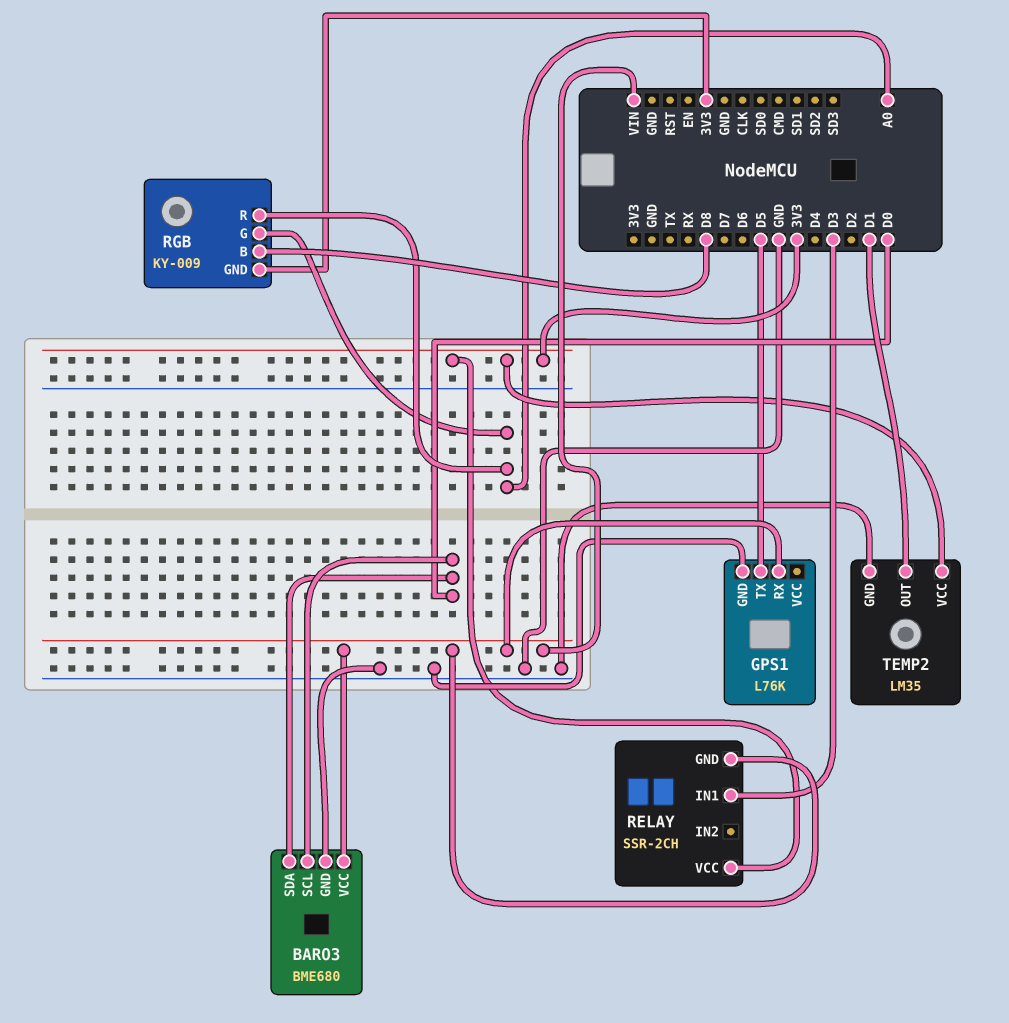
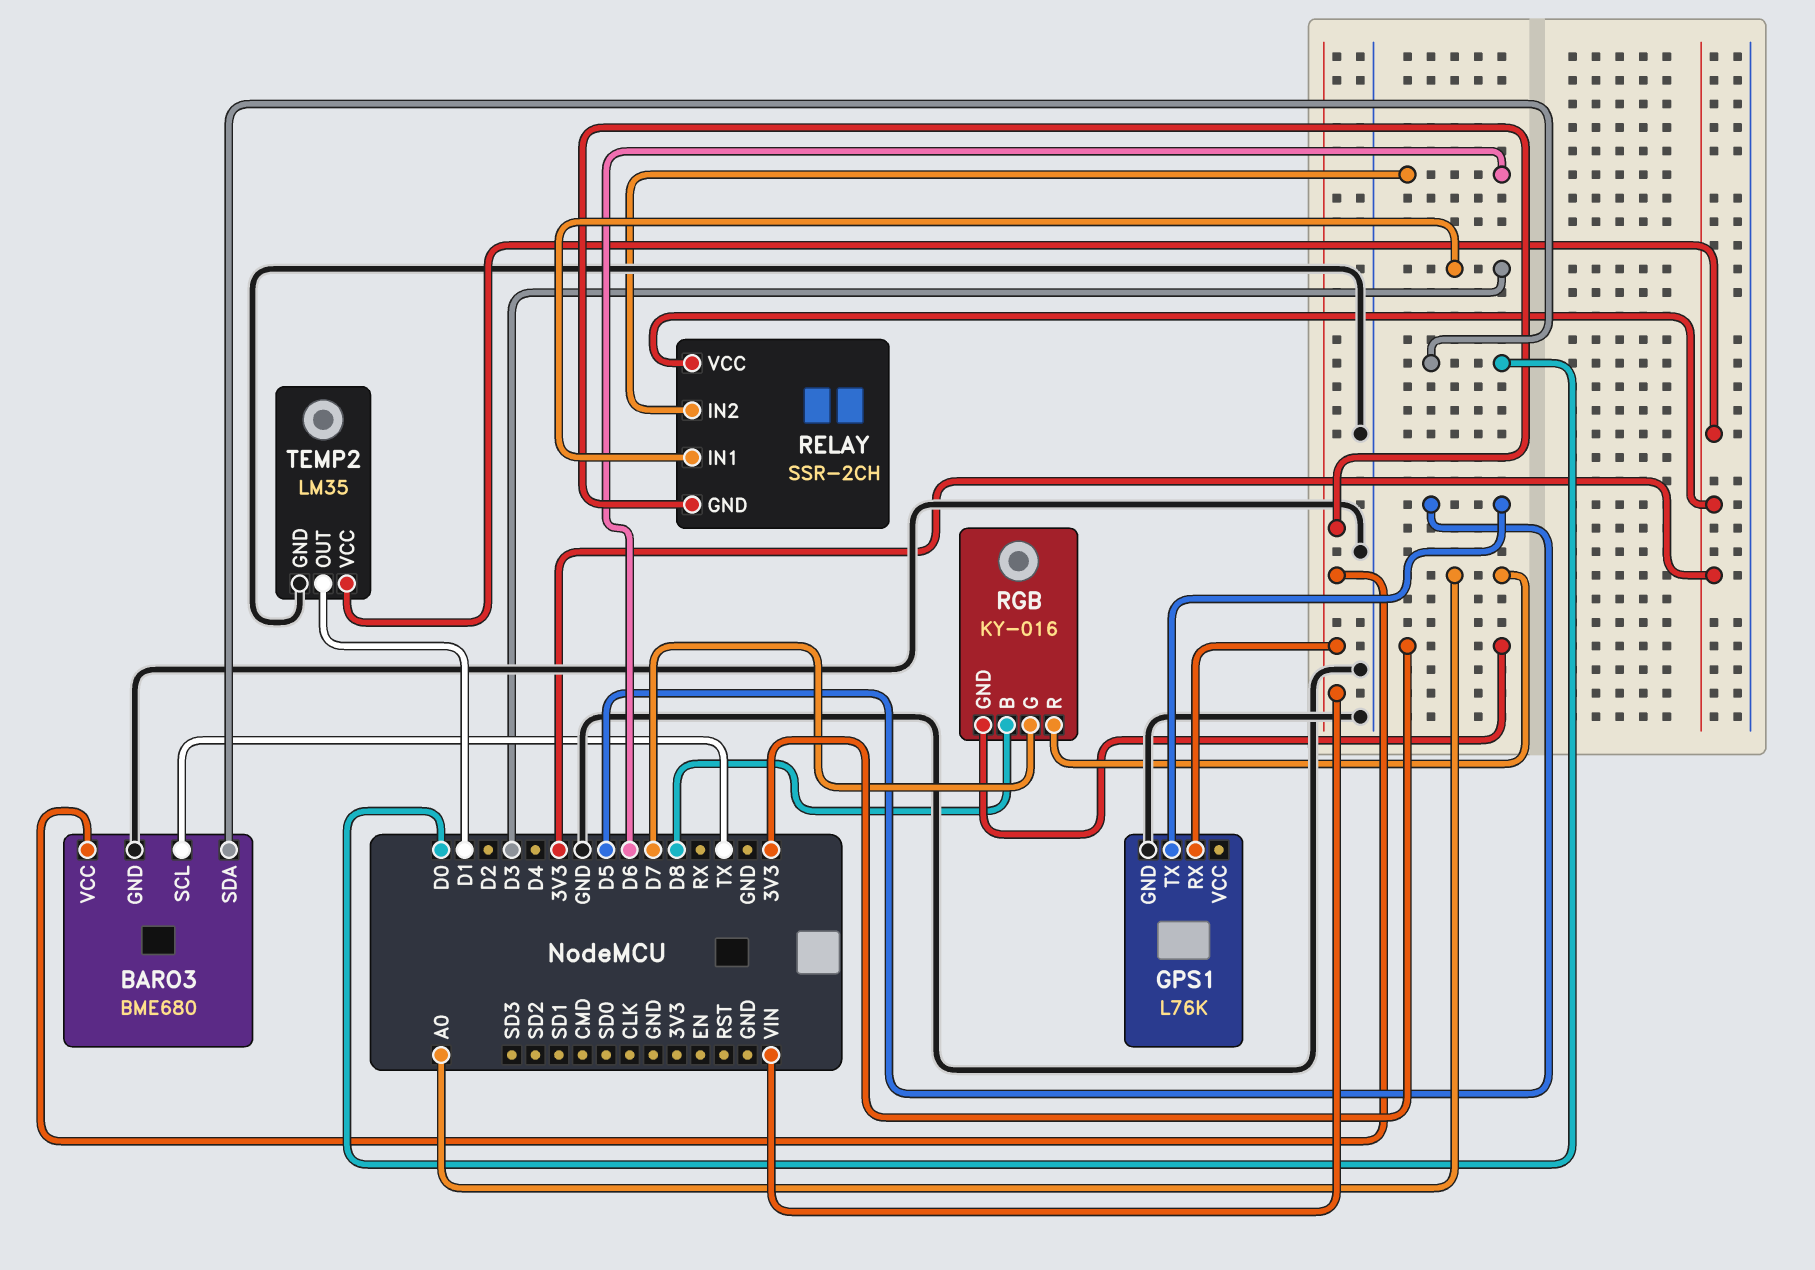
BARO3 pin SCL: D0 -> TX
RELAY pin IN2: none -> D6
RGB: KY-009 -> KY-016
RGB pin G: A0 -> D7

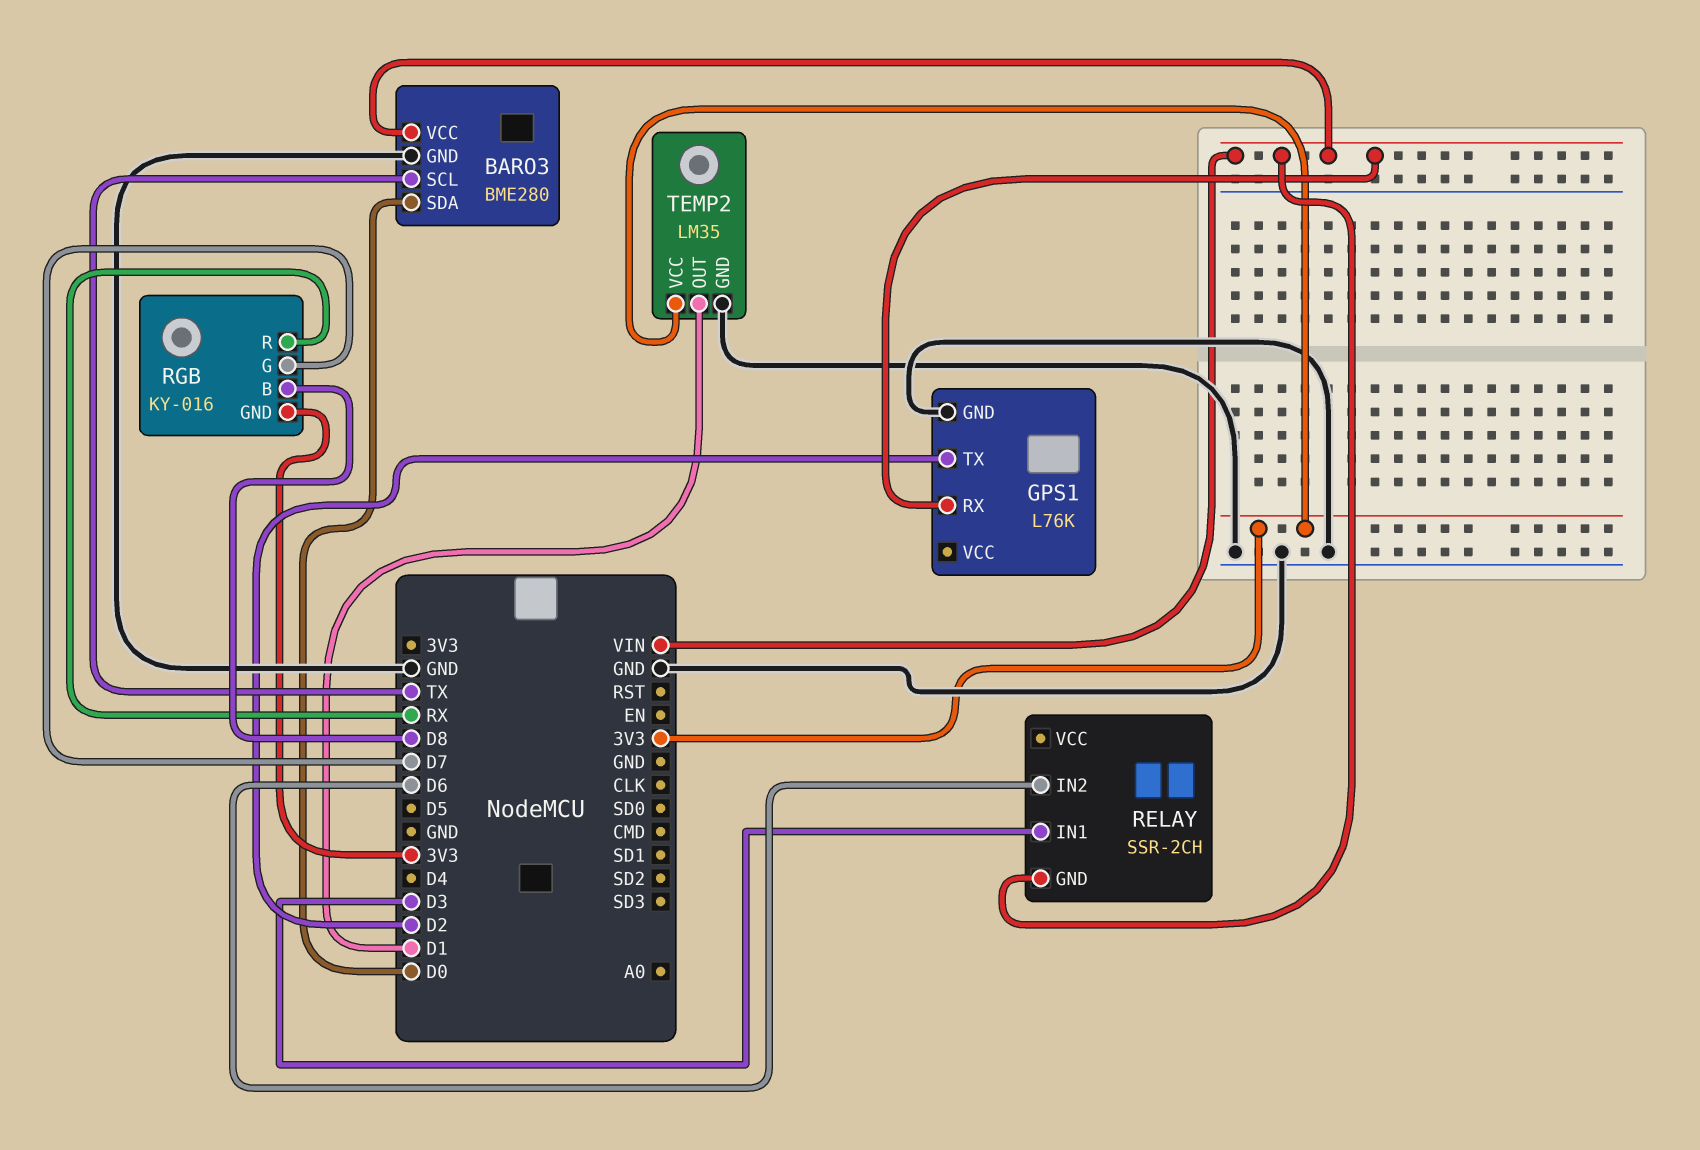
BARO3: BME680 -> BME280
GPS1 pin TX: D5 -> D2
RELAY pin VCC: 3V3 -> none
RGB pin R: A0 -> RX

